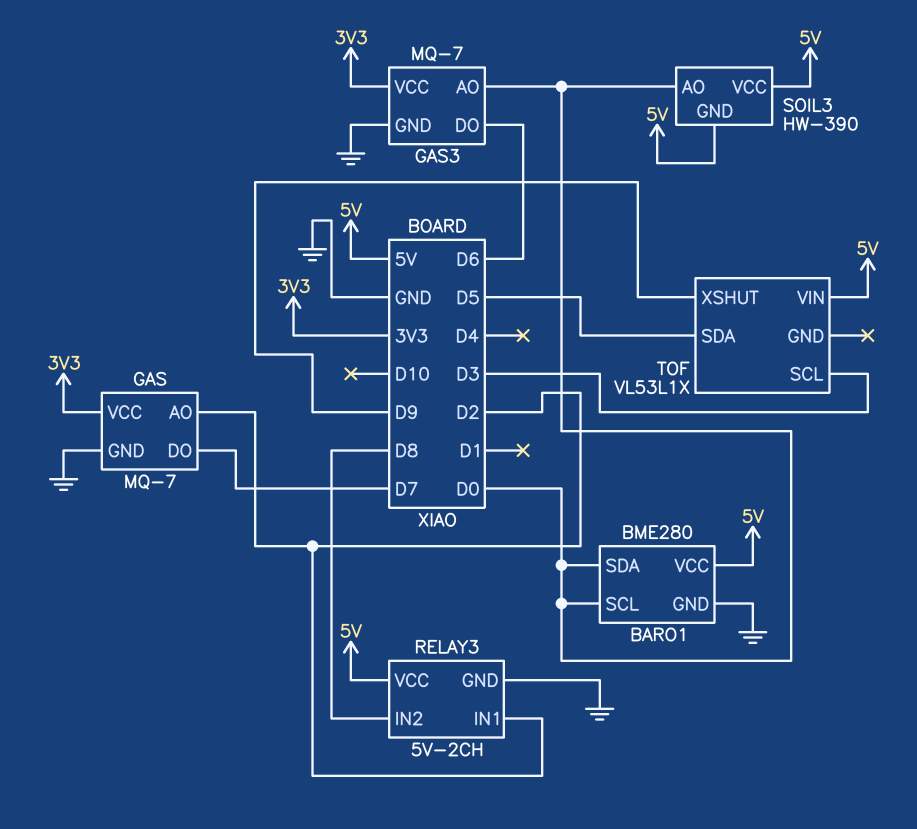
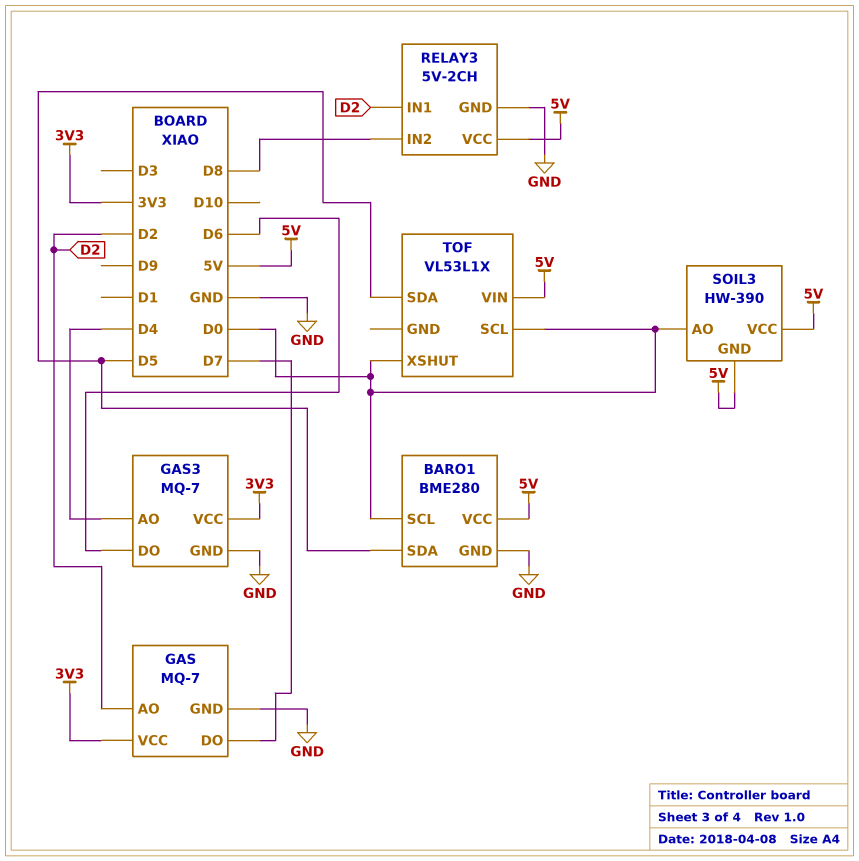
BARO1 pin SDA: D0 -> D5
GAS3 pin AO: D0 -> D4
TOF pin SCL: D3 -> D0
TOF pin XSHUT: D9 -> D0

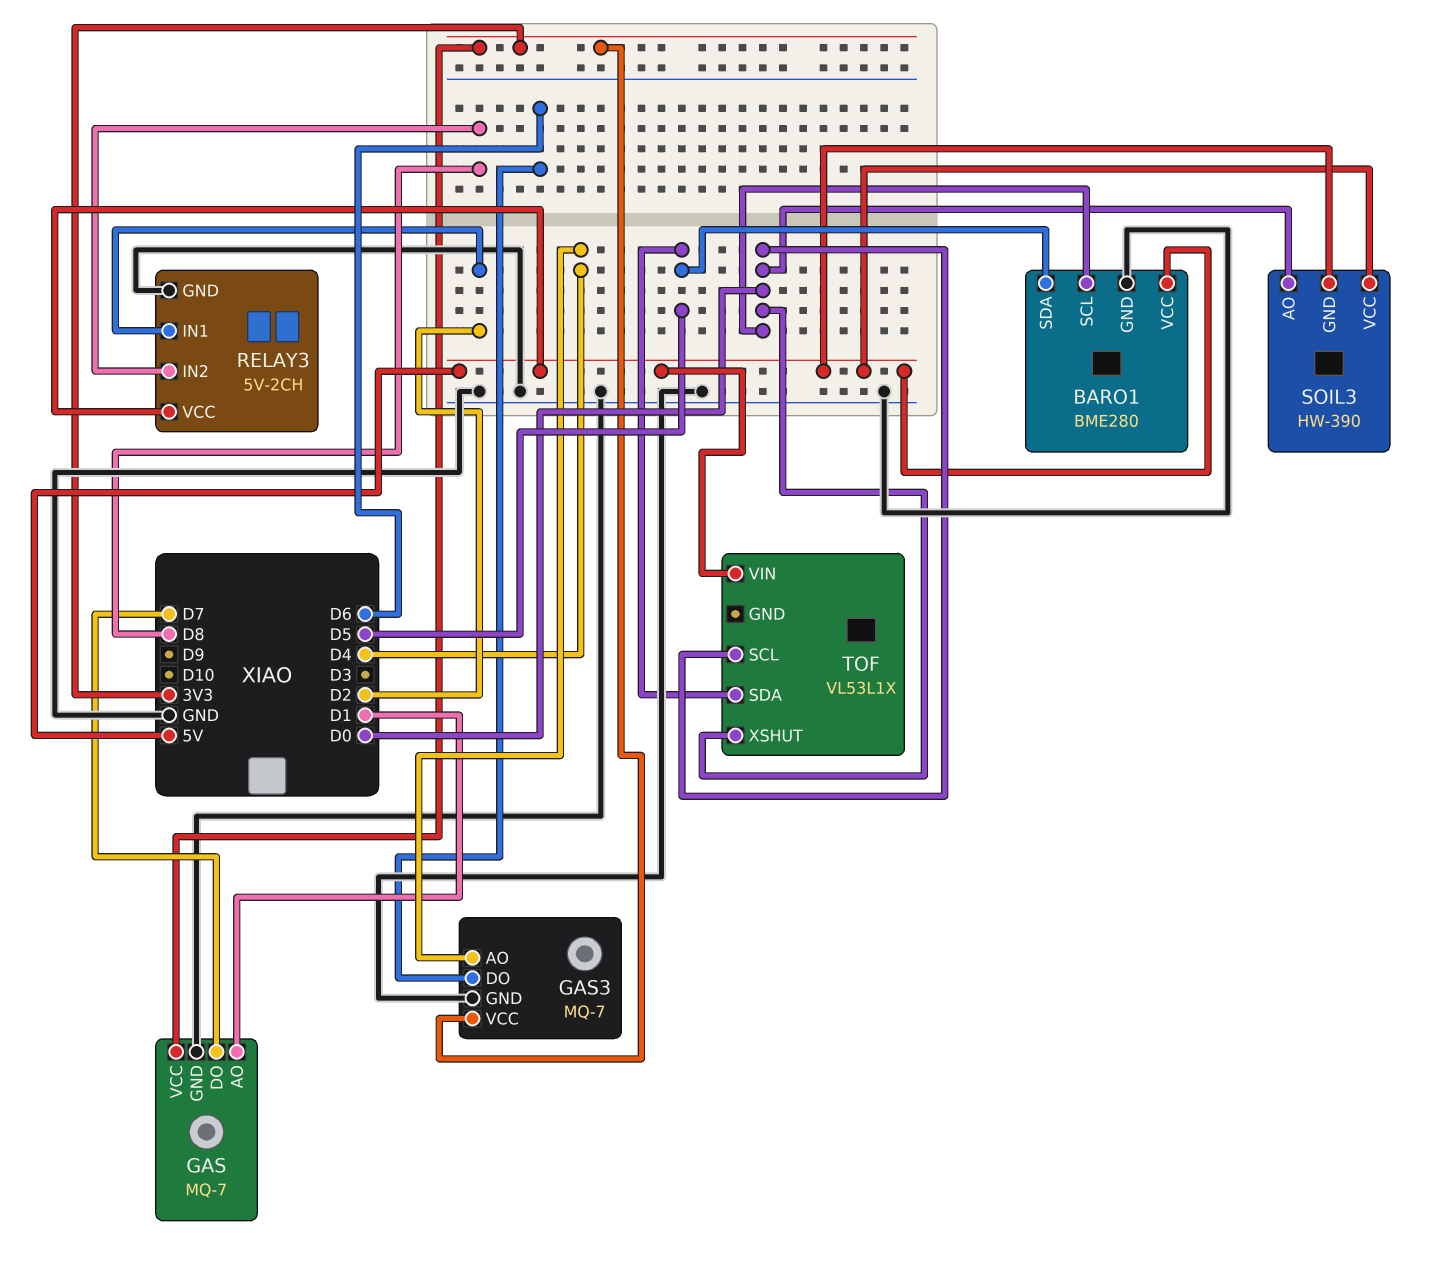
GAS pin AO: D2 -> D1

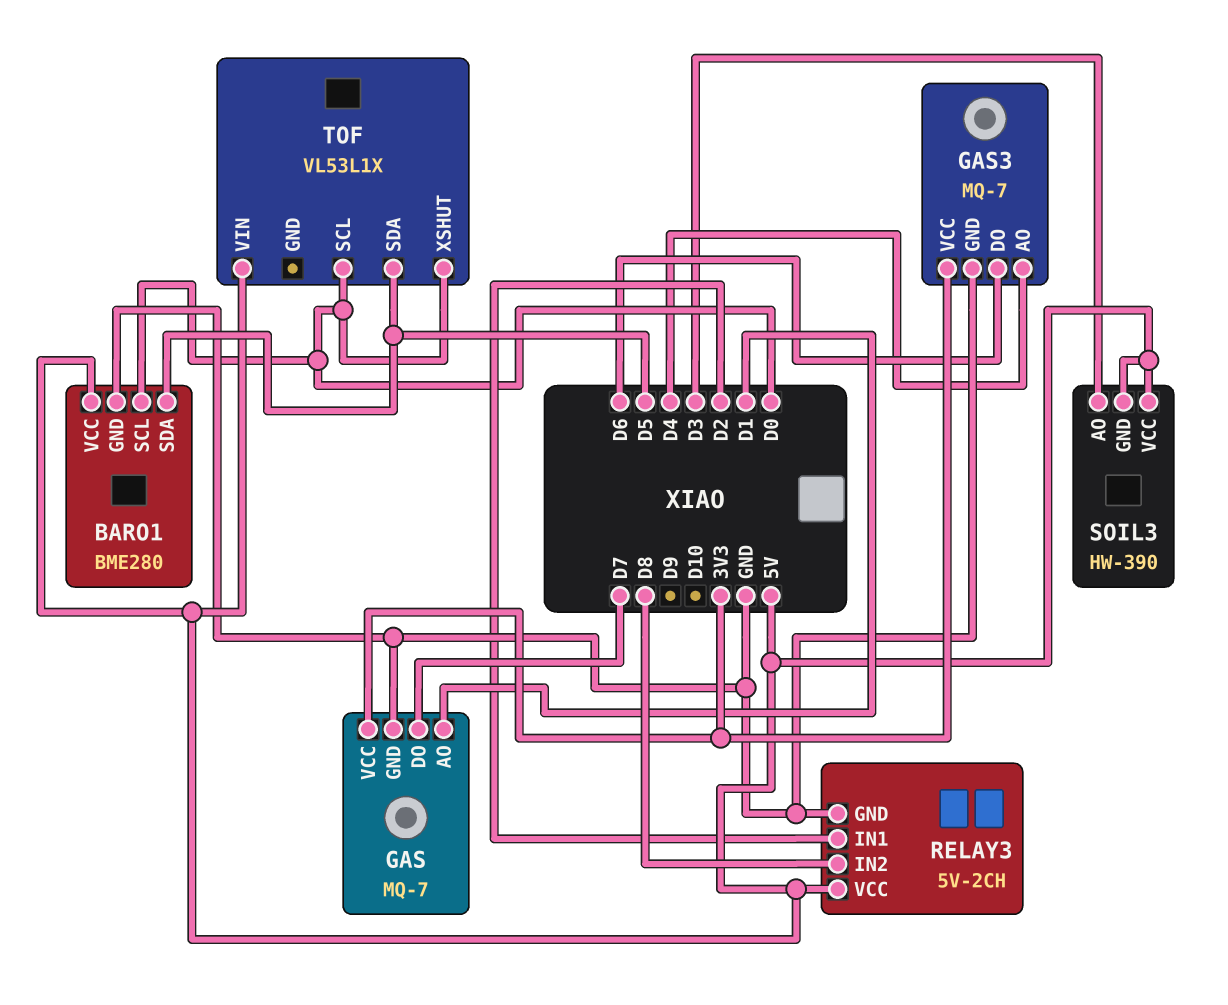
SOIL3 pin AO: D0 -> D3

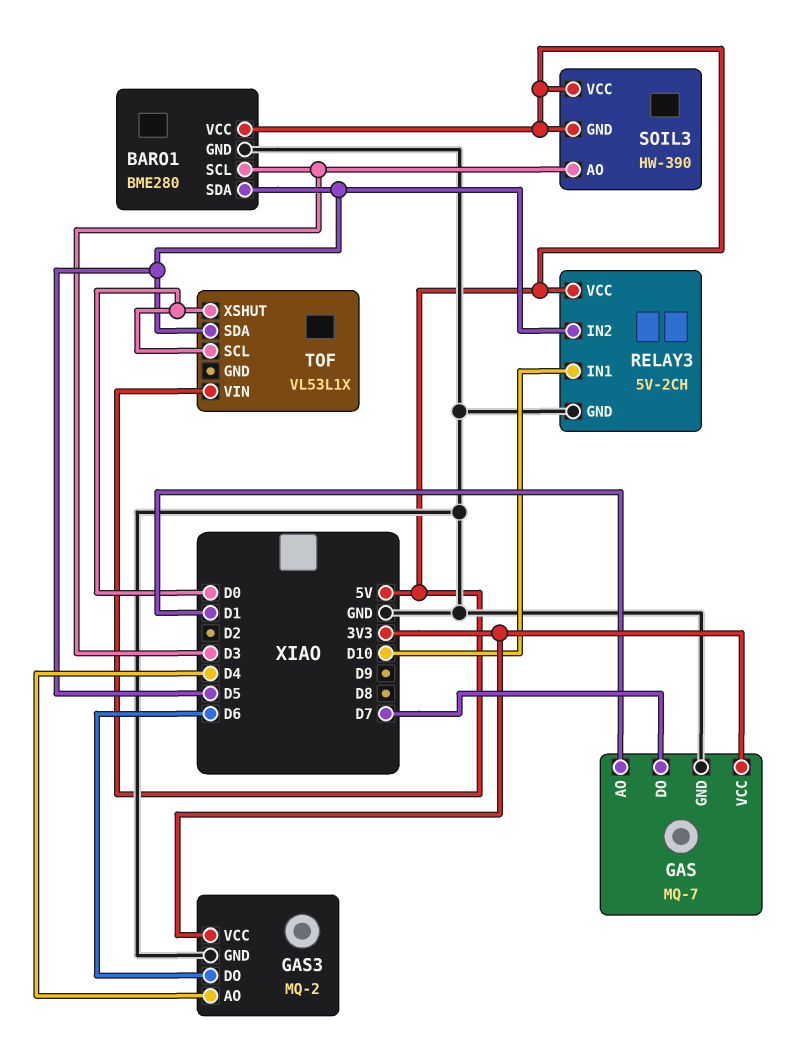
BARO1 pin SCL: D0 -> D3
GAS3: MQ-7 -> MQ-2
RELAY3 pin IN1: D2 -> D10
RELAY3 pin IN2: D8 -> D5

